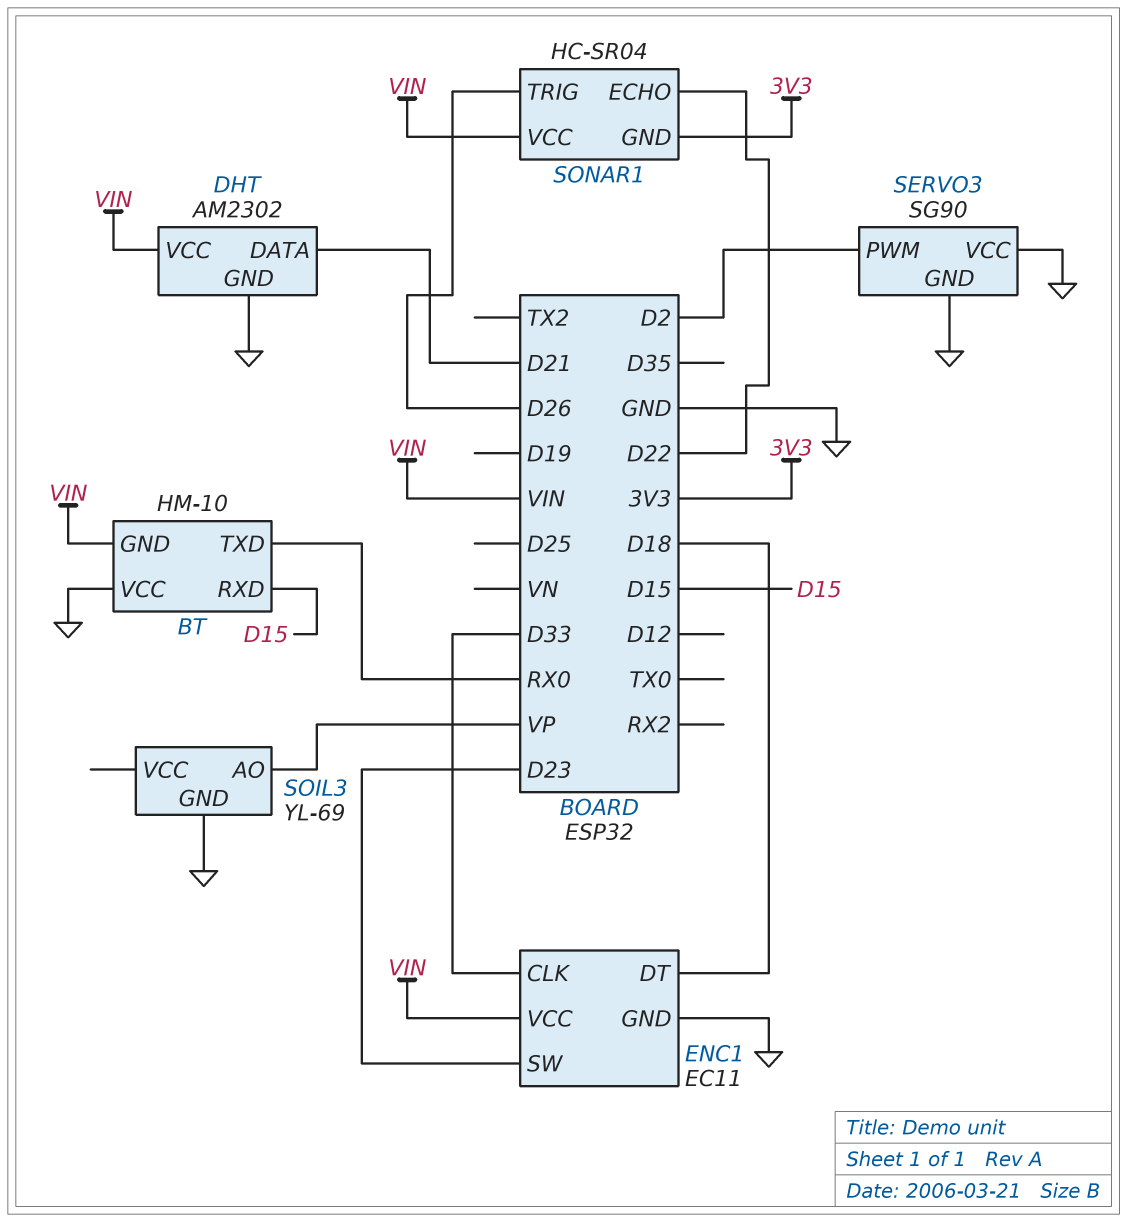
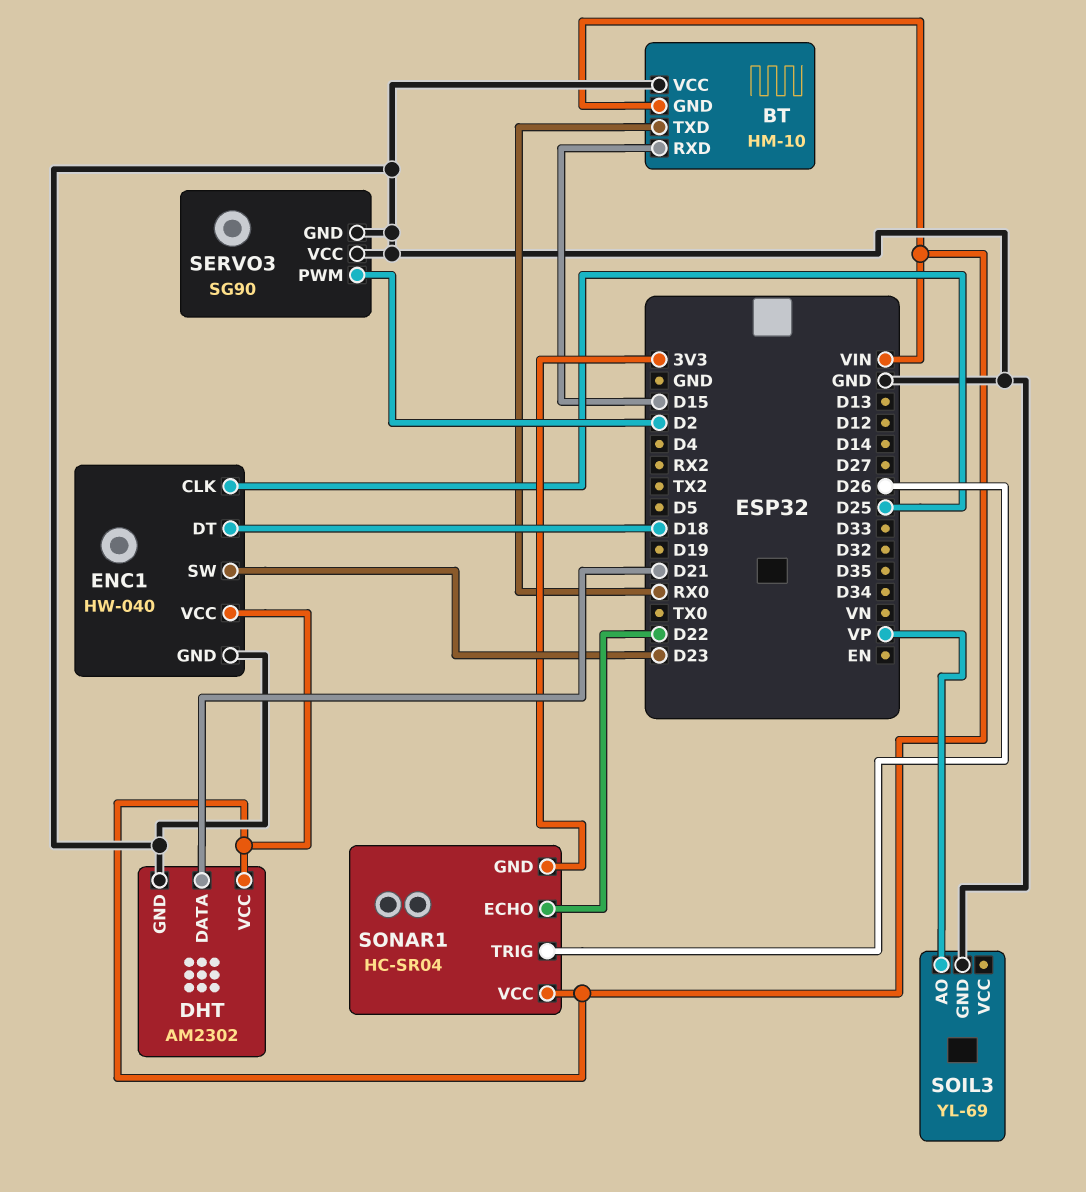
ENC1: EC11 -> HW-040
ENC1 pin CLK: D33 -> D25

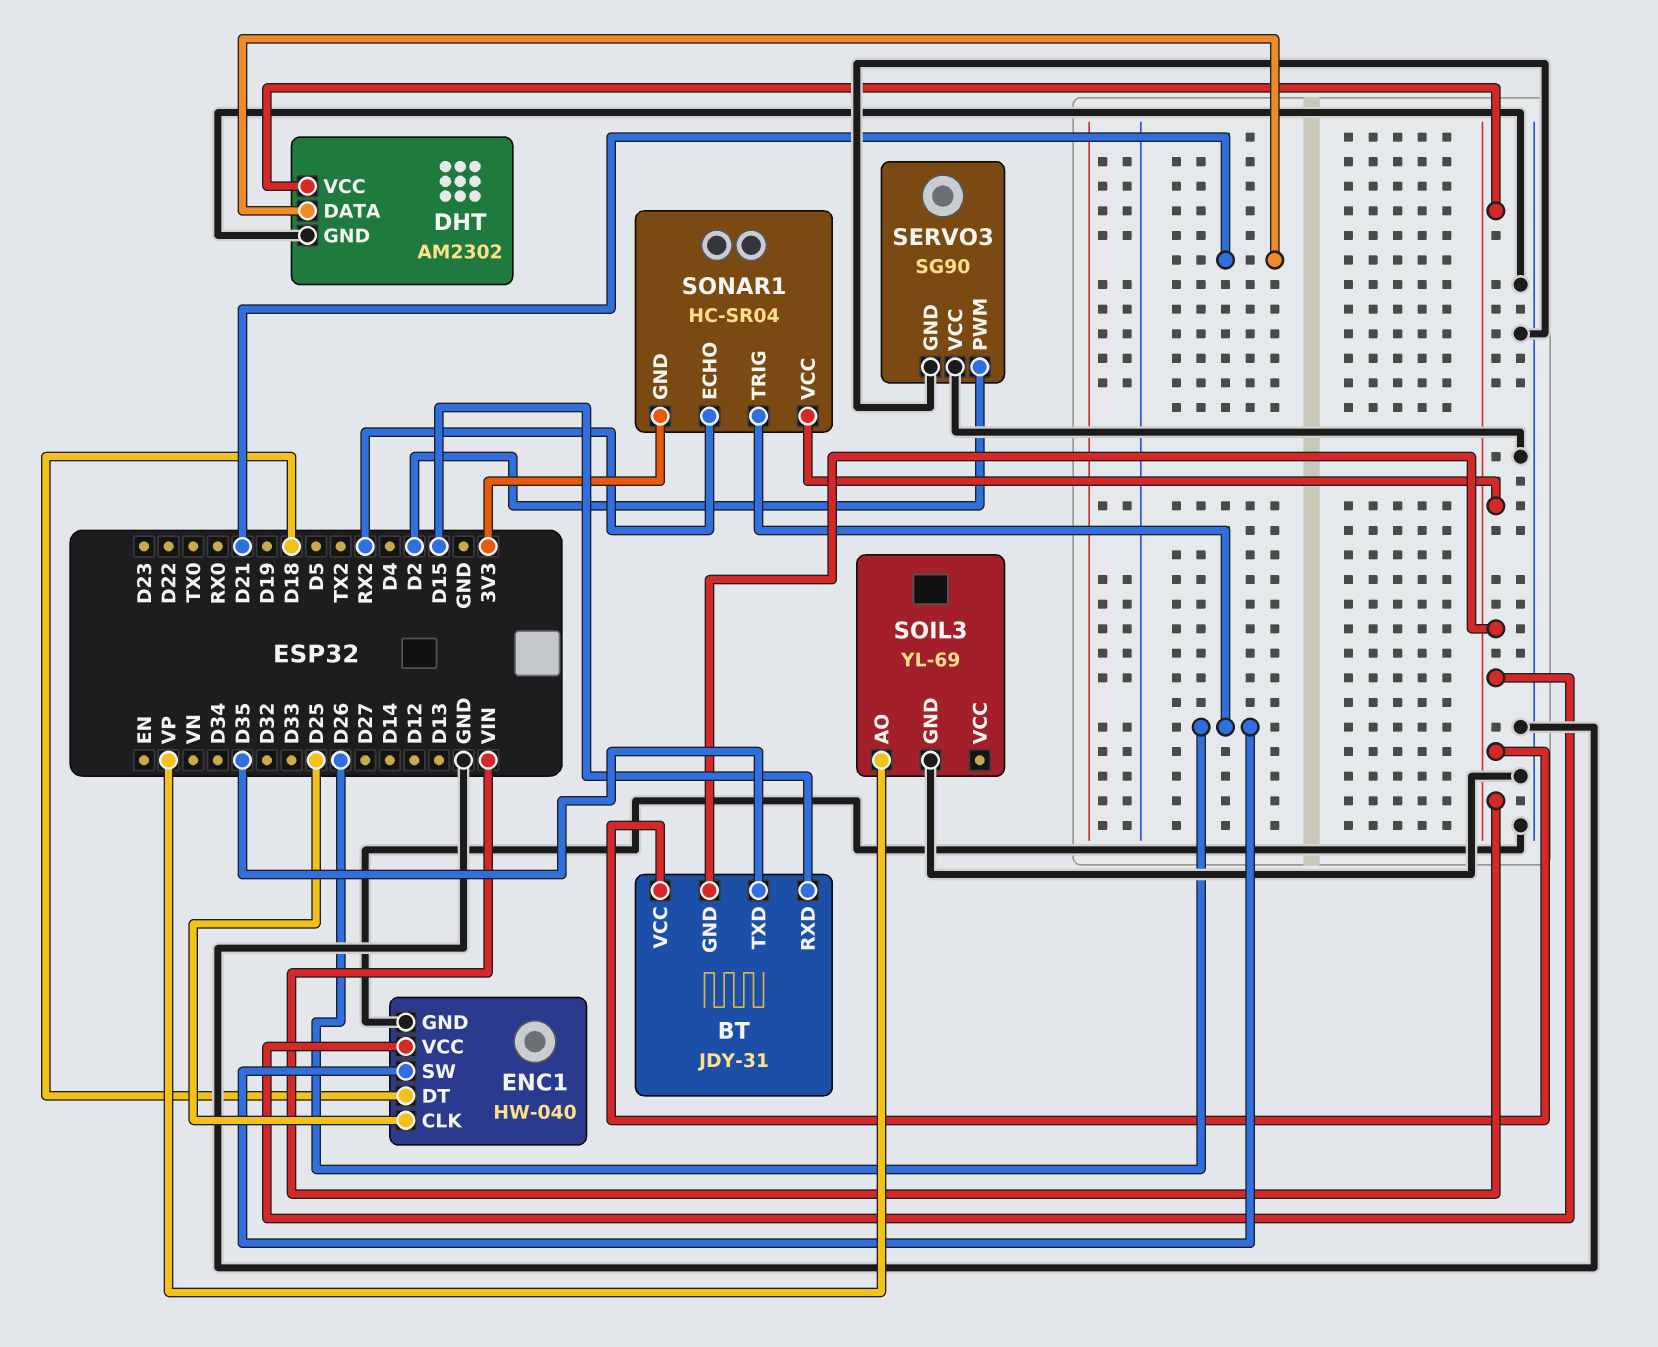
BT: HM-10 -> JDY-31
BT pin TXD: RX0 -> D35
BT pin VCC: GND -> VIN
ENC1 pin SW: D23 -> D26
SONAR1 pin ECHO: D22 -> RX2

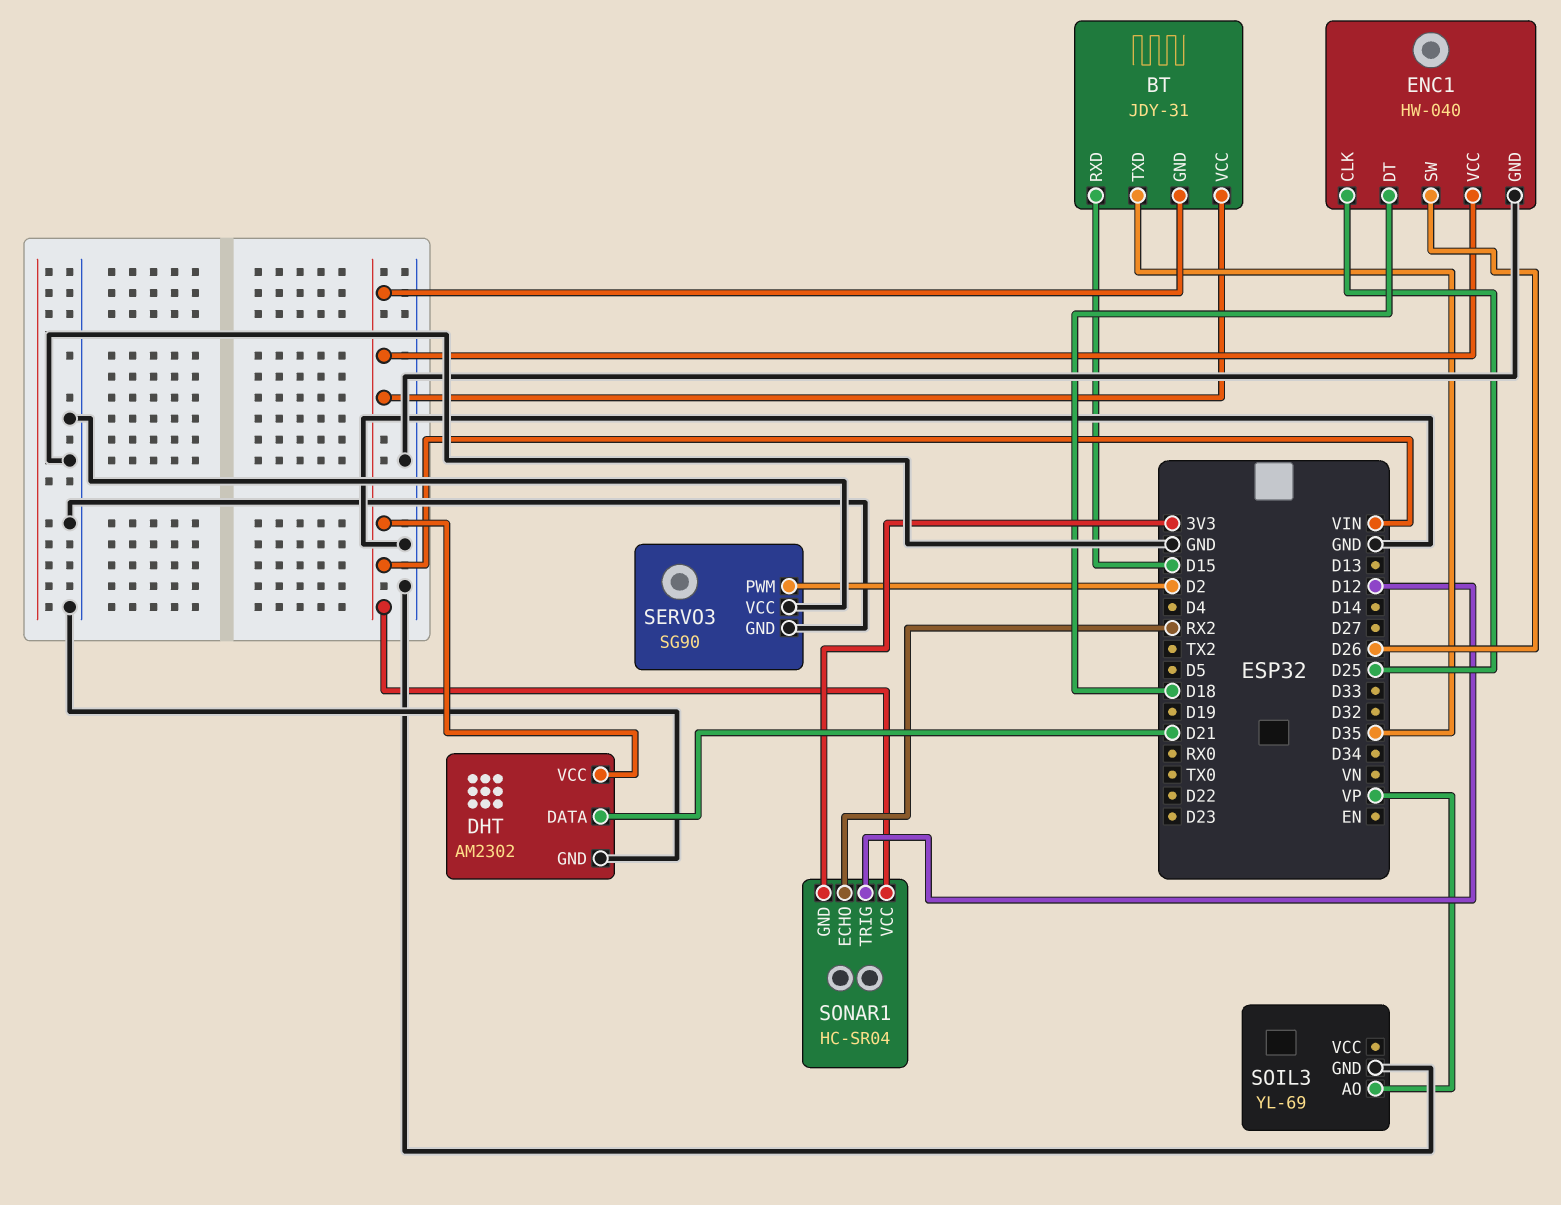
SONAR1 pin TRIG: D26 -> D12

